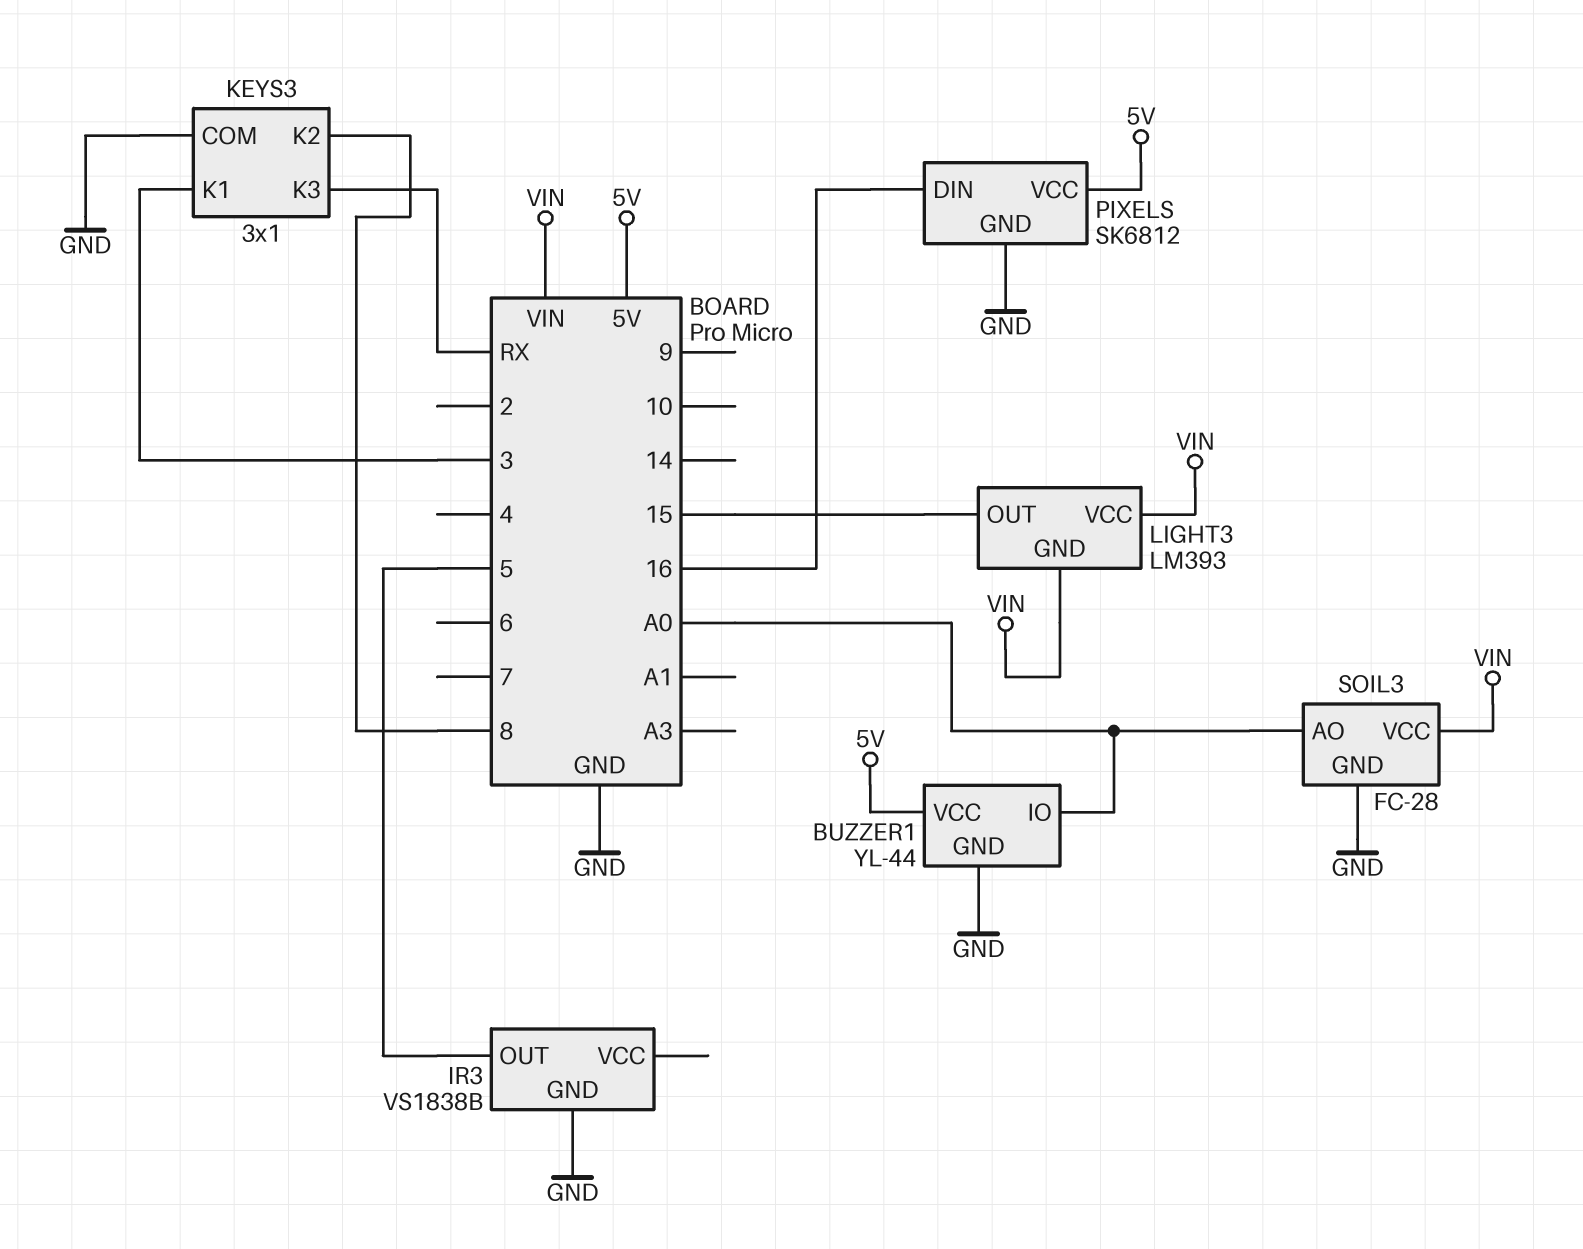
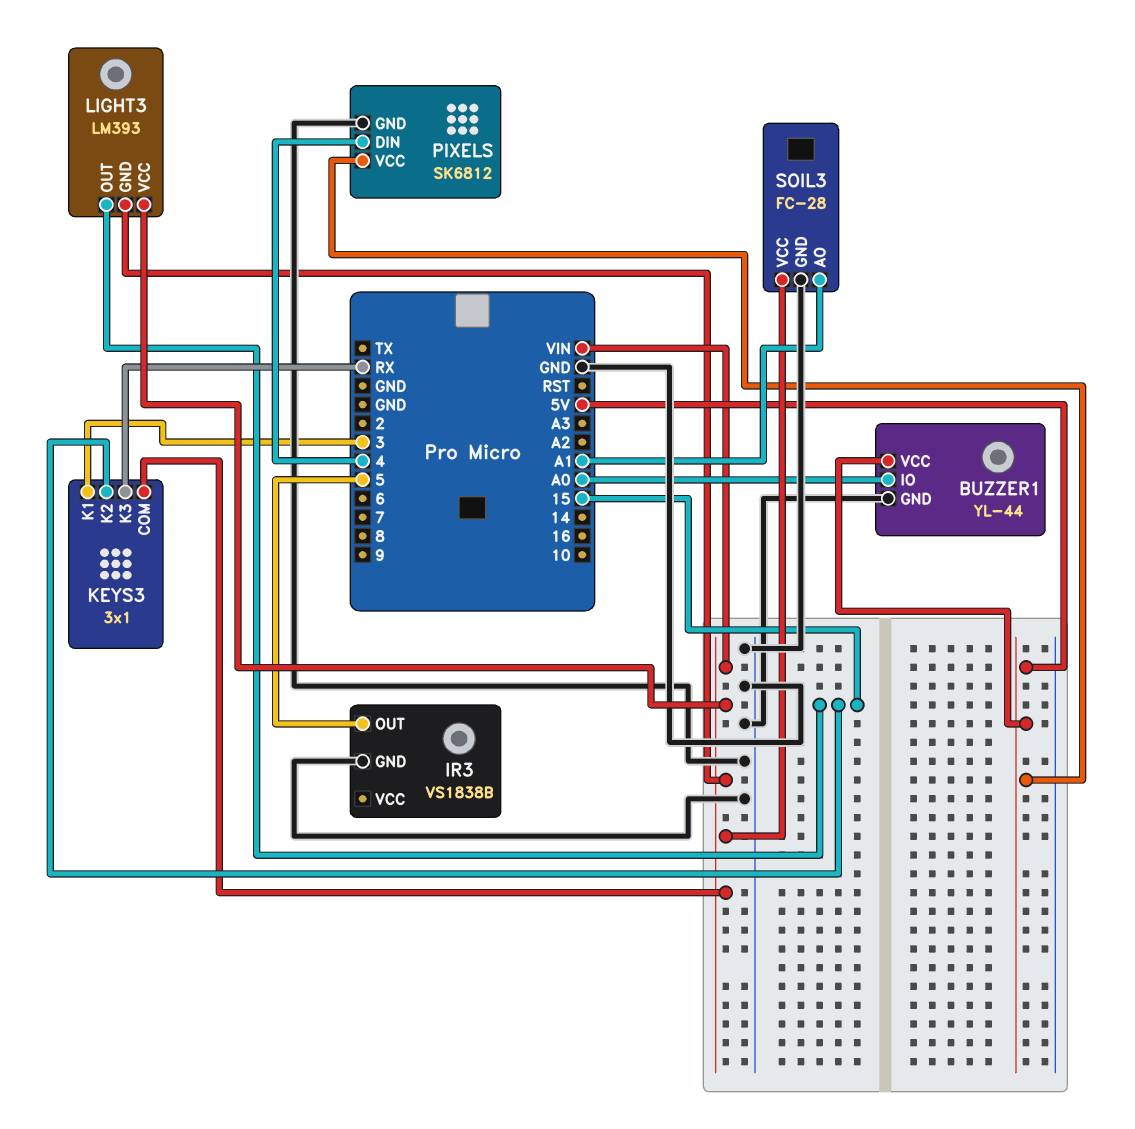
KEYS3 pin COM: GND -> VIN
KEYS3 pin K2: 8 -> 15
PIXELS pin DIN: 16 -> 4
SOIL3 pin AO: A0 -> A1

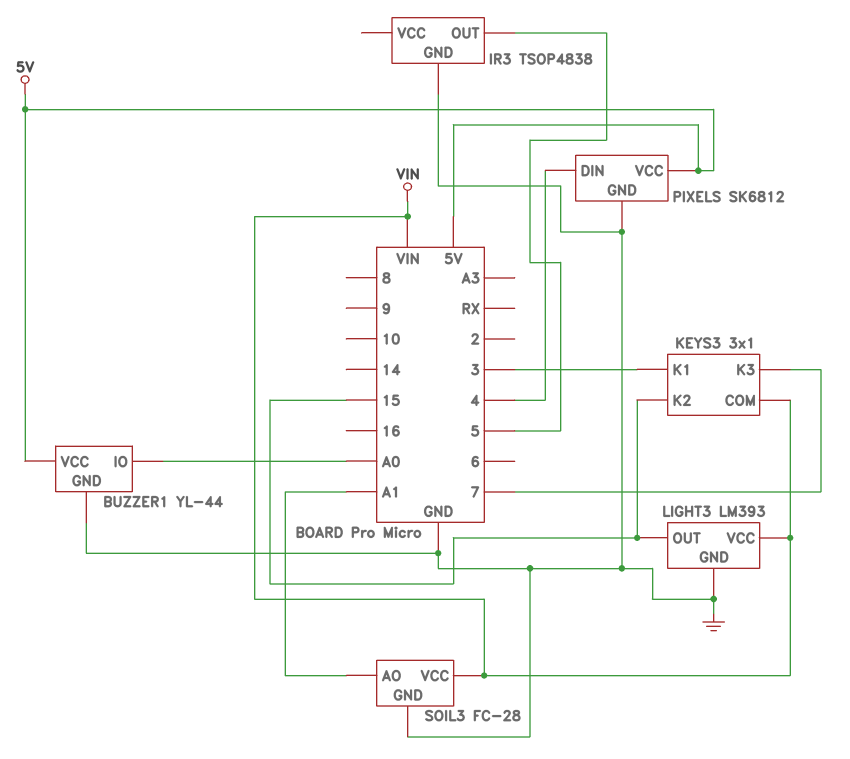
IR3: VS1838B -> TSOP4838
KEYS3 pin K3: RX -> 7
LIGHT3 pin GND: VIN -> GND

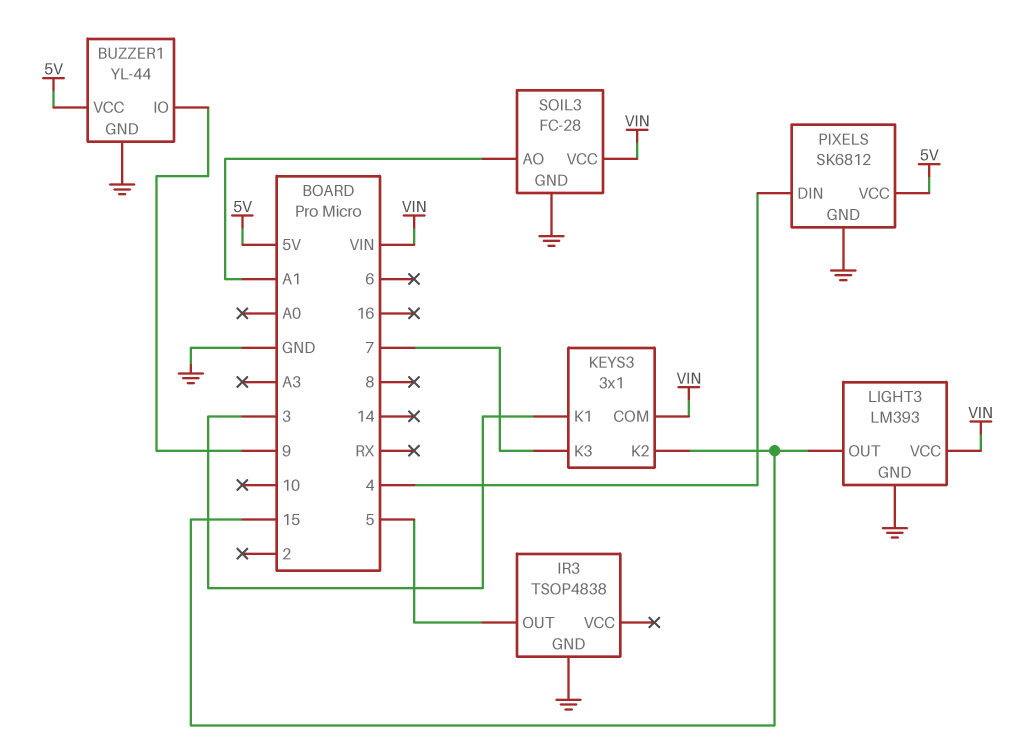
BUZZER1 pin IO: A0 -> 9

